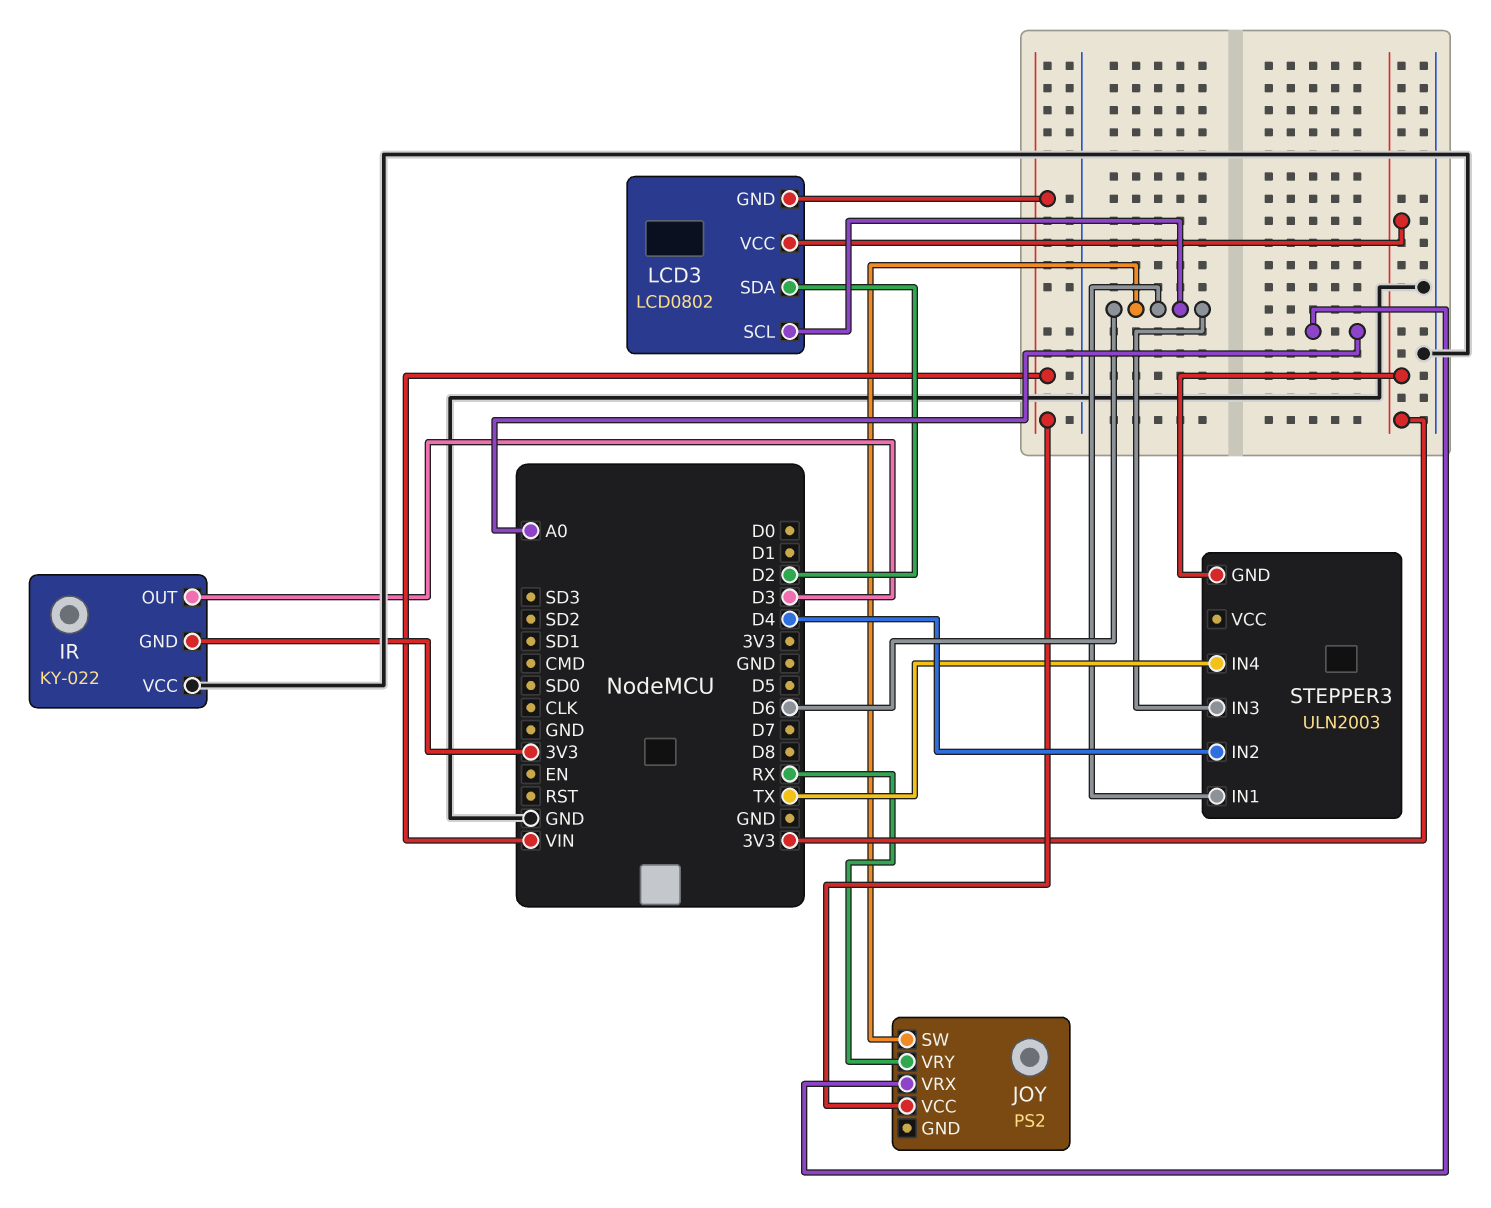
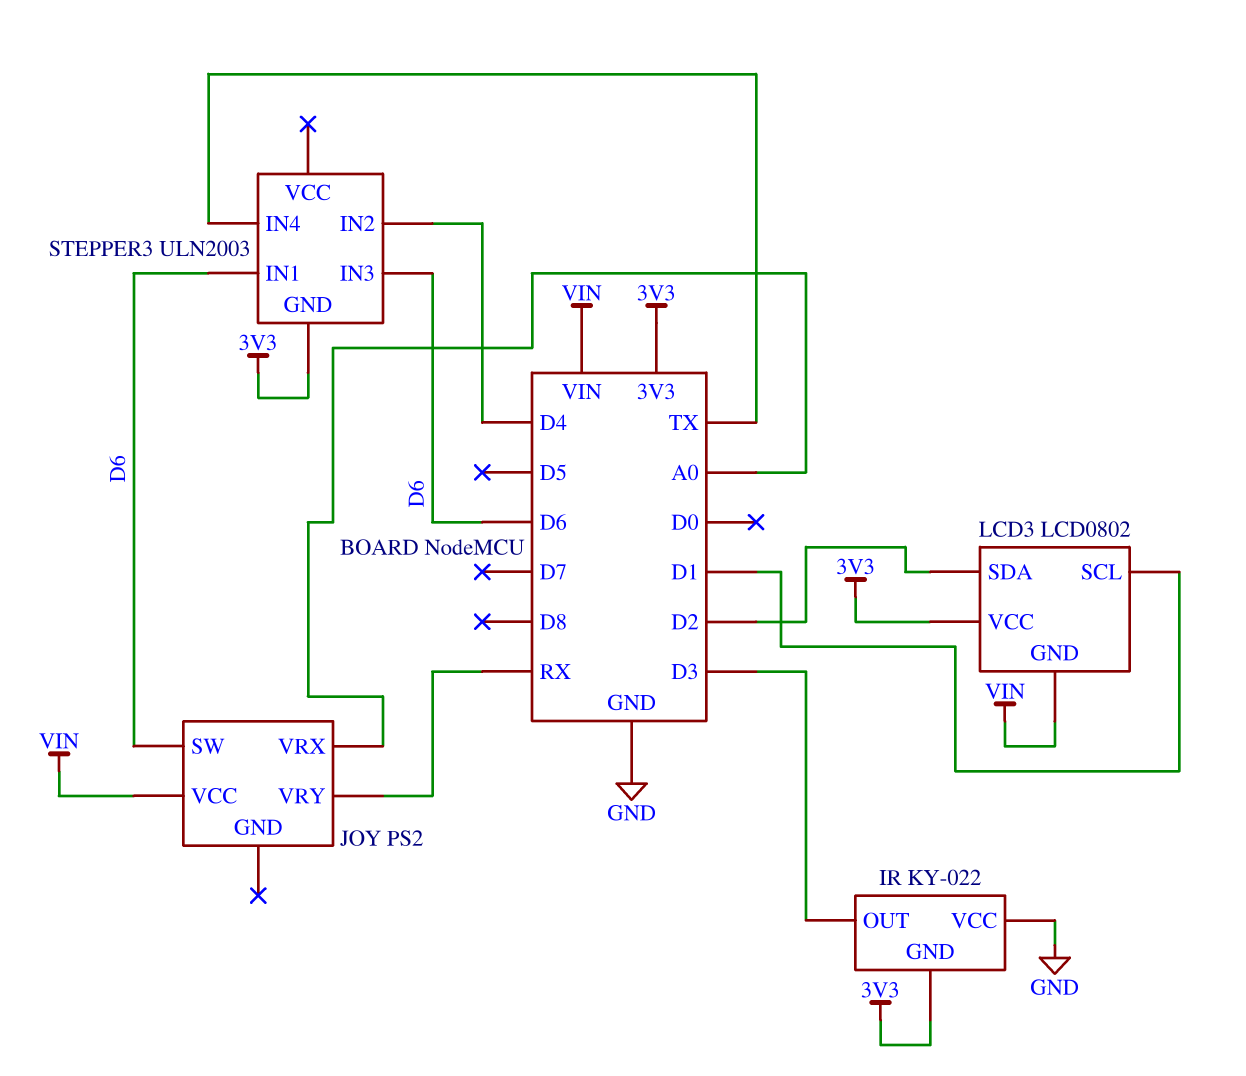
LCD3 pin SCL: D6 -> D1

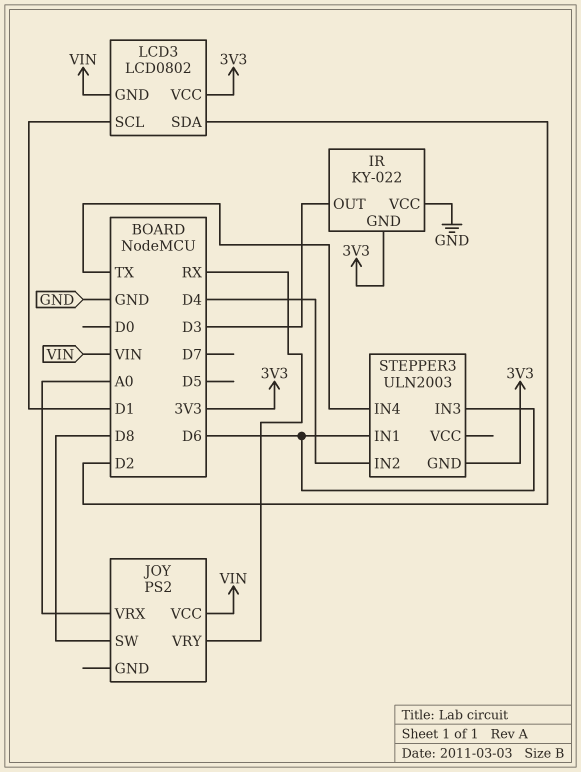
JOY pin SW: D6 -> D8

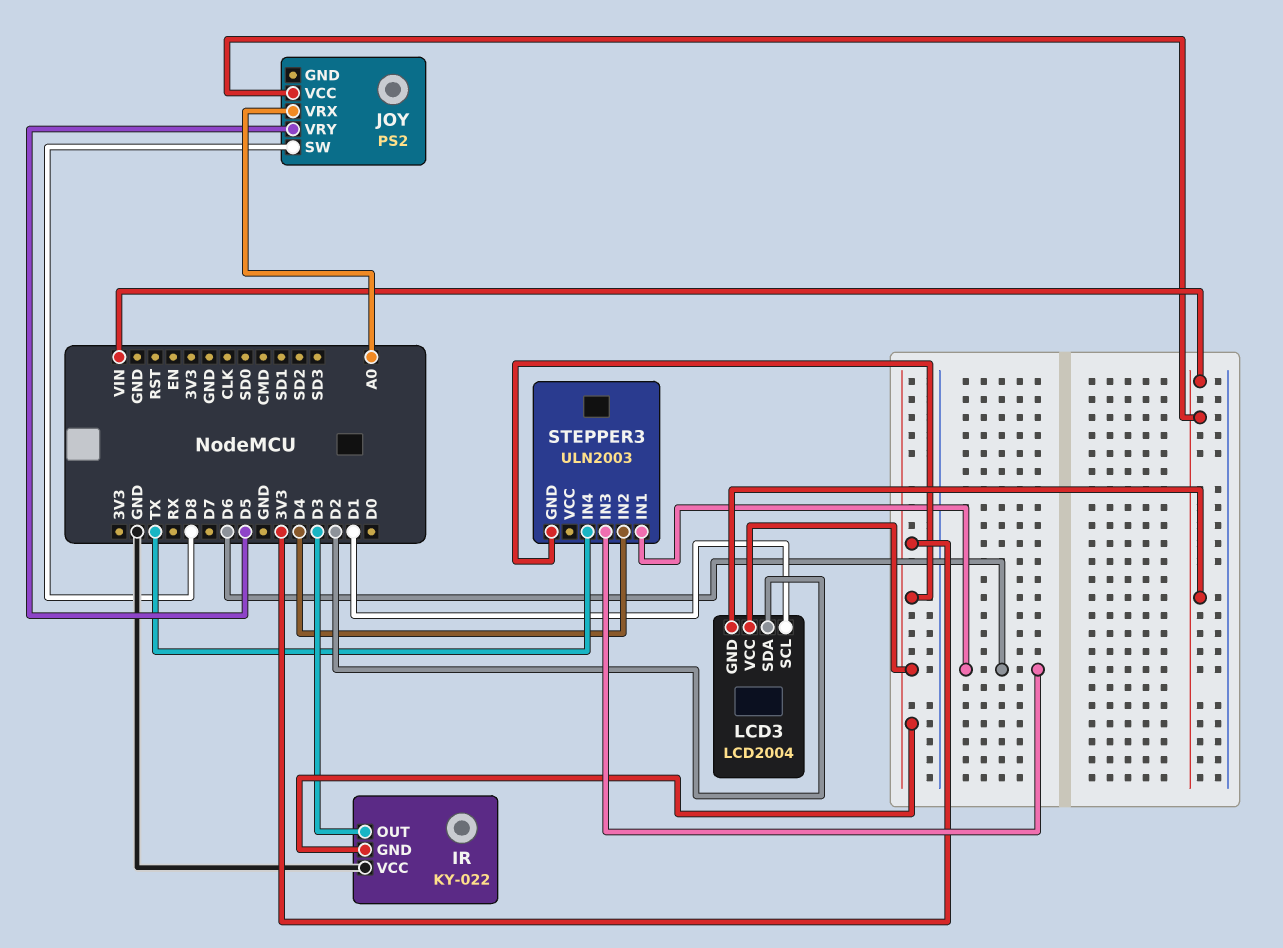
JOY pin VRY: RX -> D5
LCD3: LCD0802 -> LCD2004

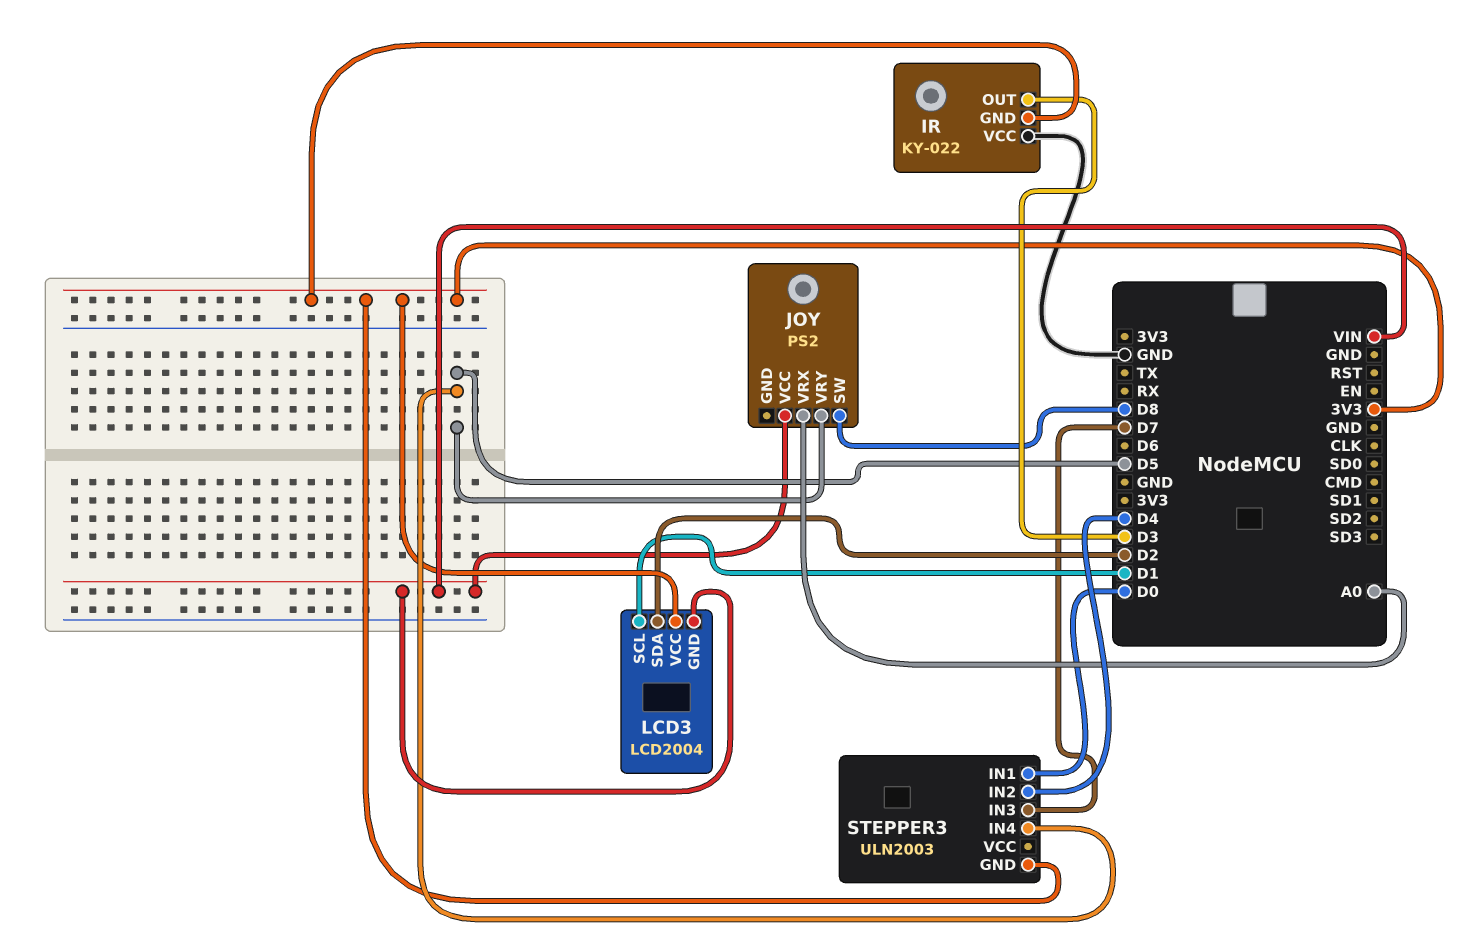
STEPPER3 pin IN1: D6 -> D0
STEPPER3 pin IN3: D6 -> D7
STEPPER3 pin IN4: TX -> D5

